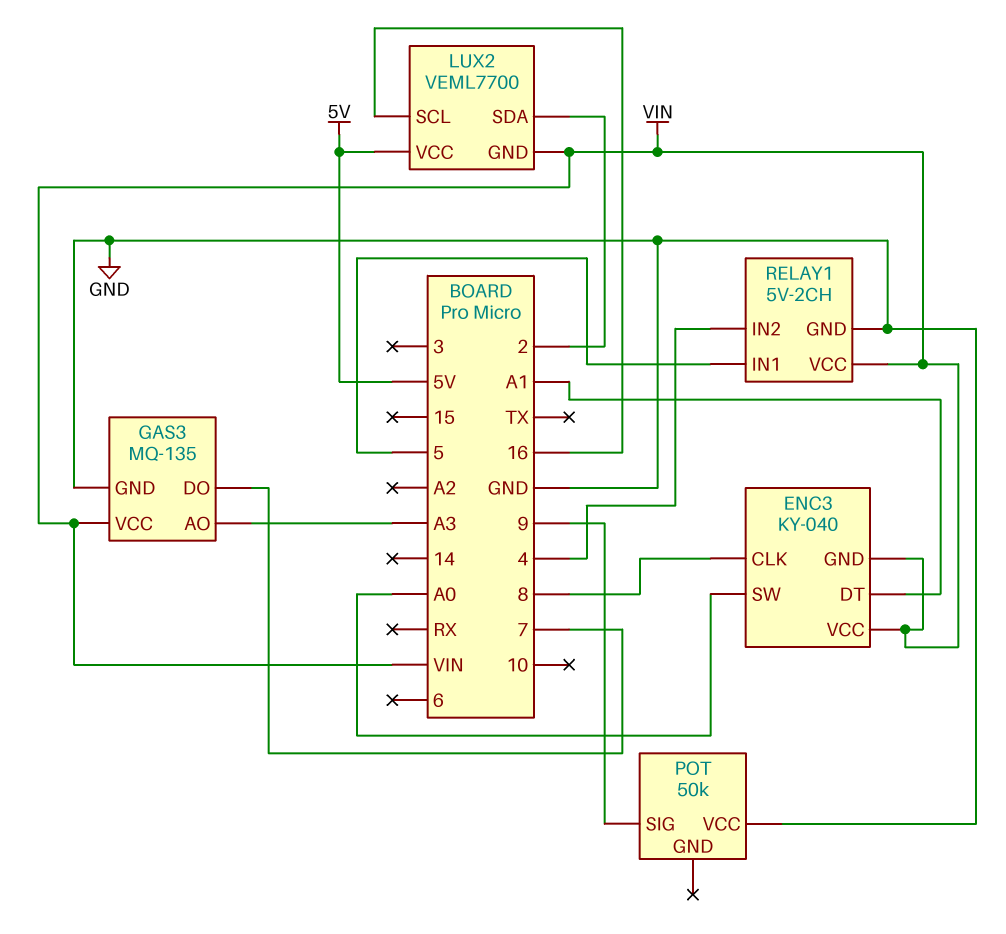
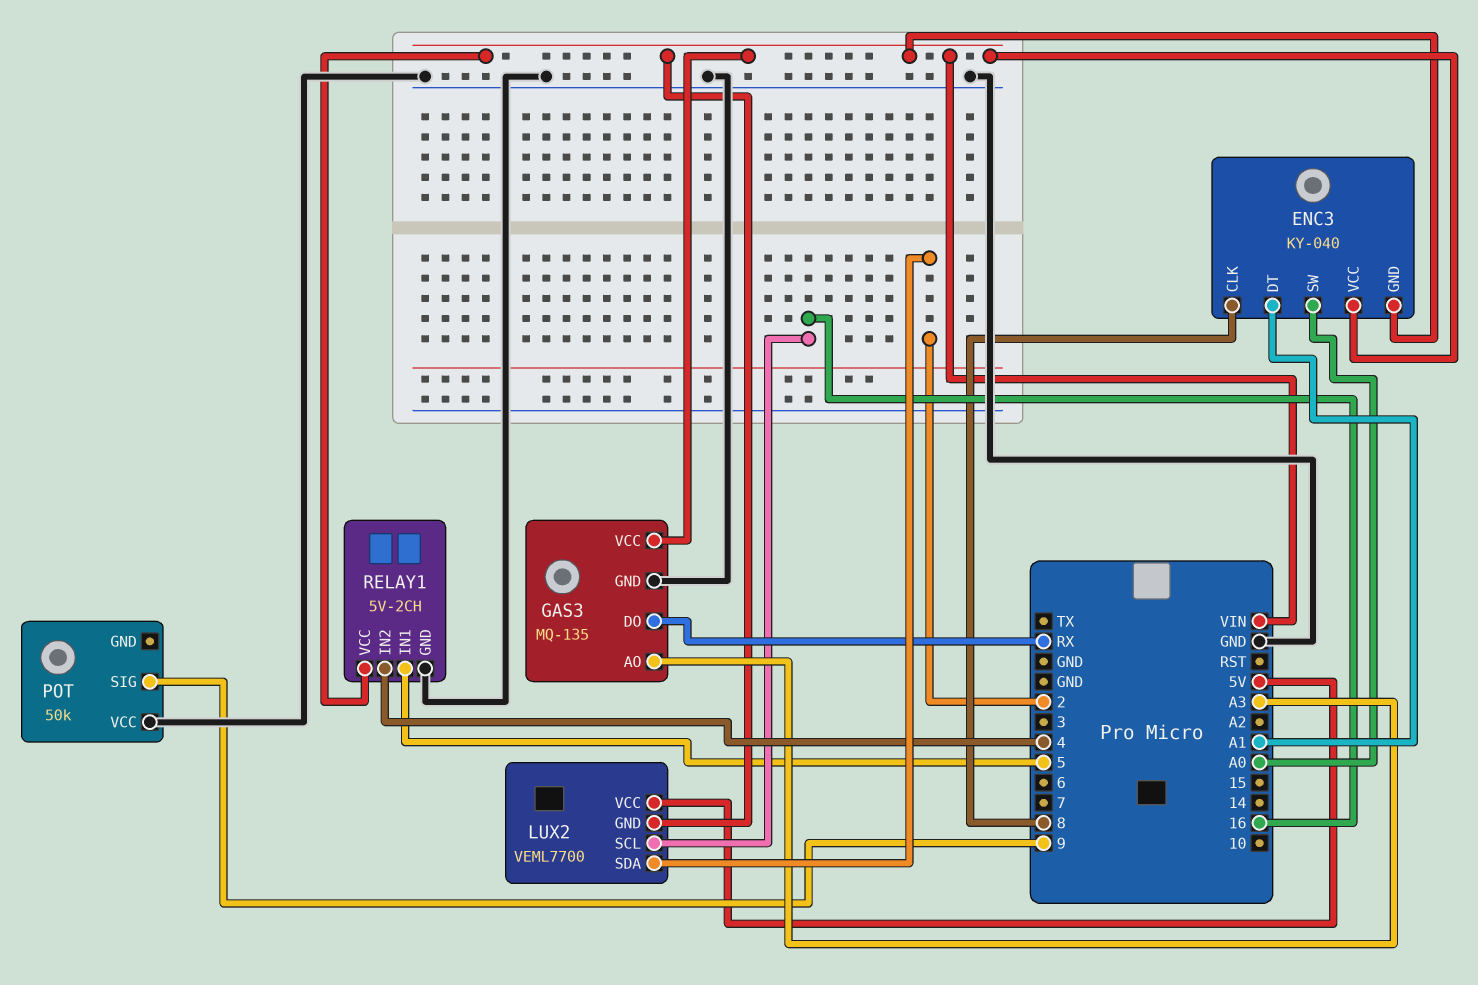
GAS3 pin DO: 7 -> RX

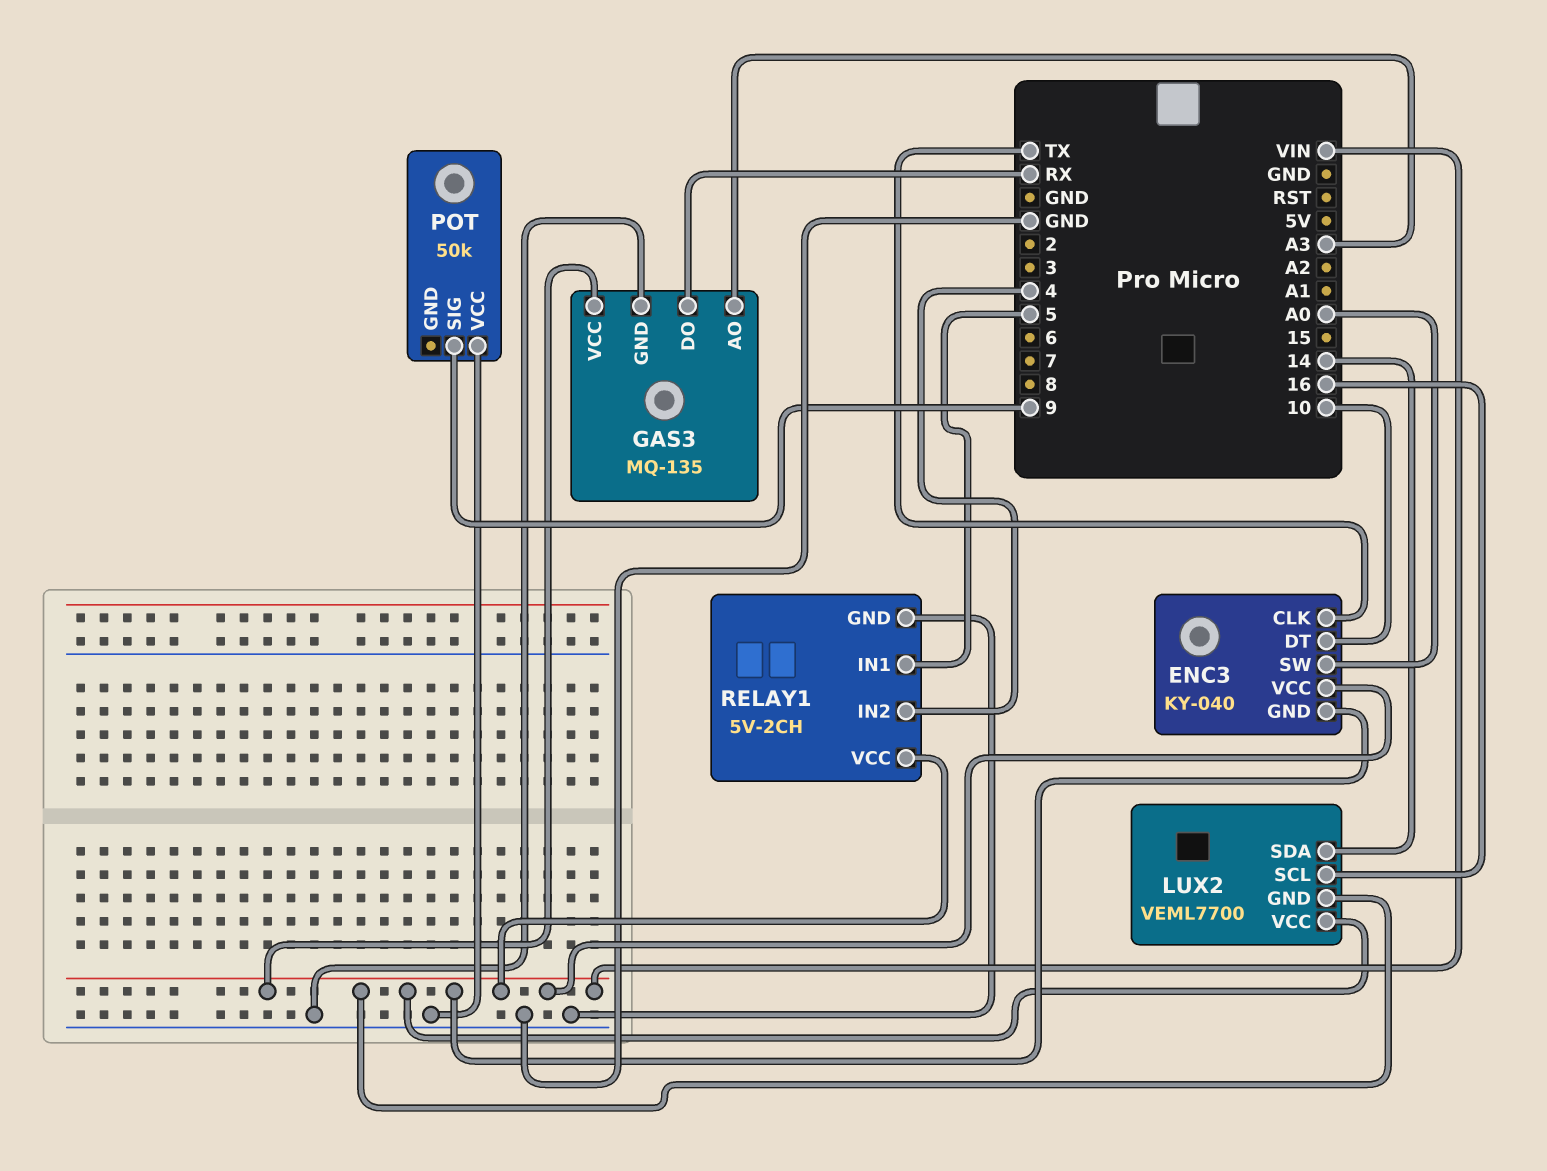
ENC3 pin CLK: 8 -> TX
ENC3 pin DT: A1 -> 10
LUX2 pin SDA: 2 -> 14
LUX2 pin VCC: 5V -> VIN

